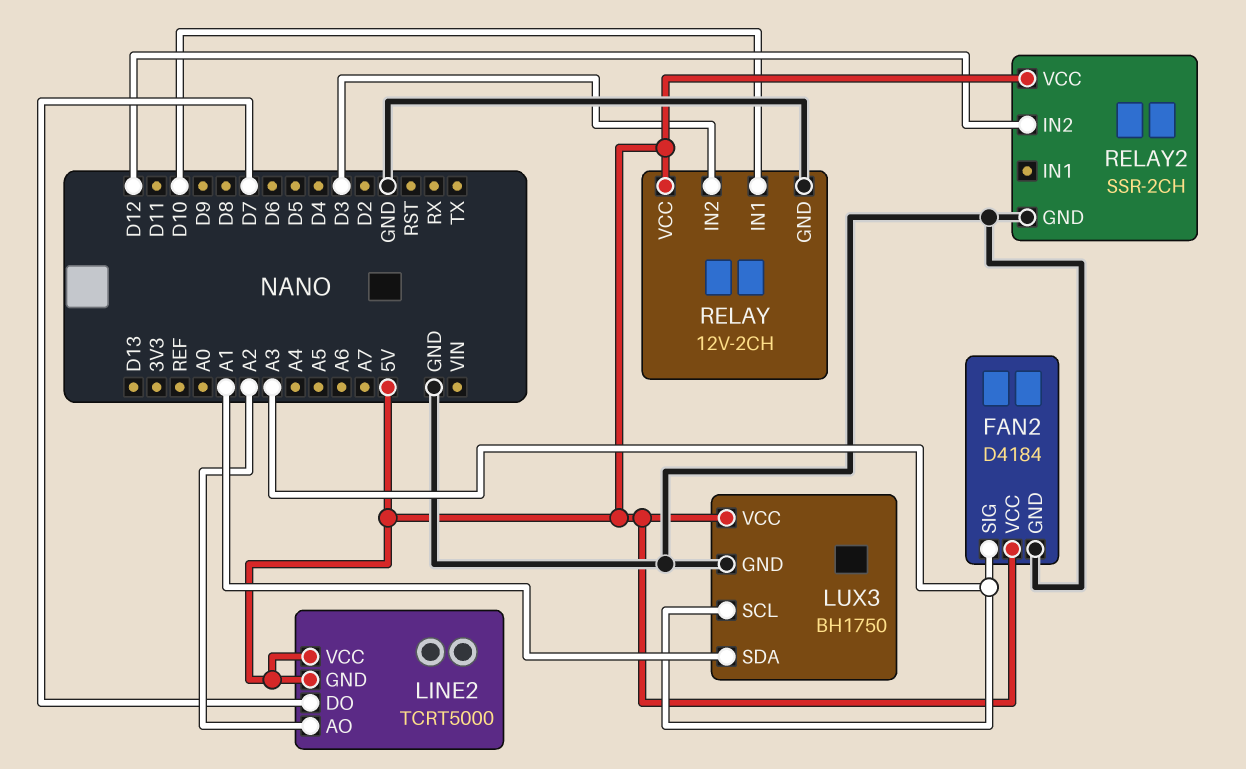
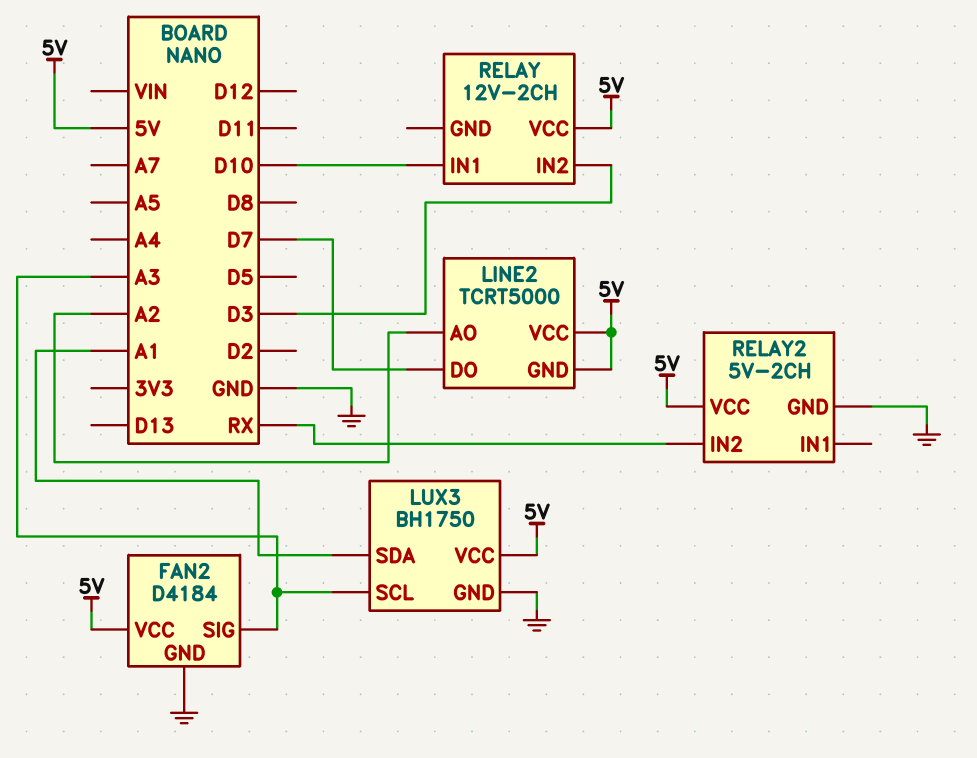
RELAY pin GND: GND -> none
RELAY2: SSR-2CH -> 5V-2CH
RELAY2 pin IN2: D12 -> RX

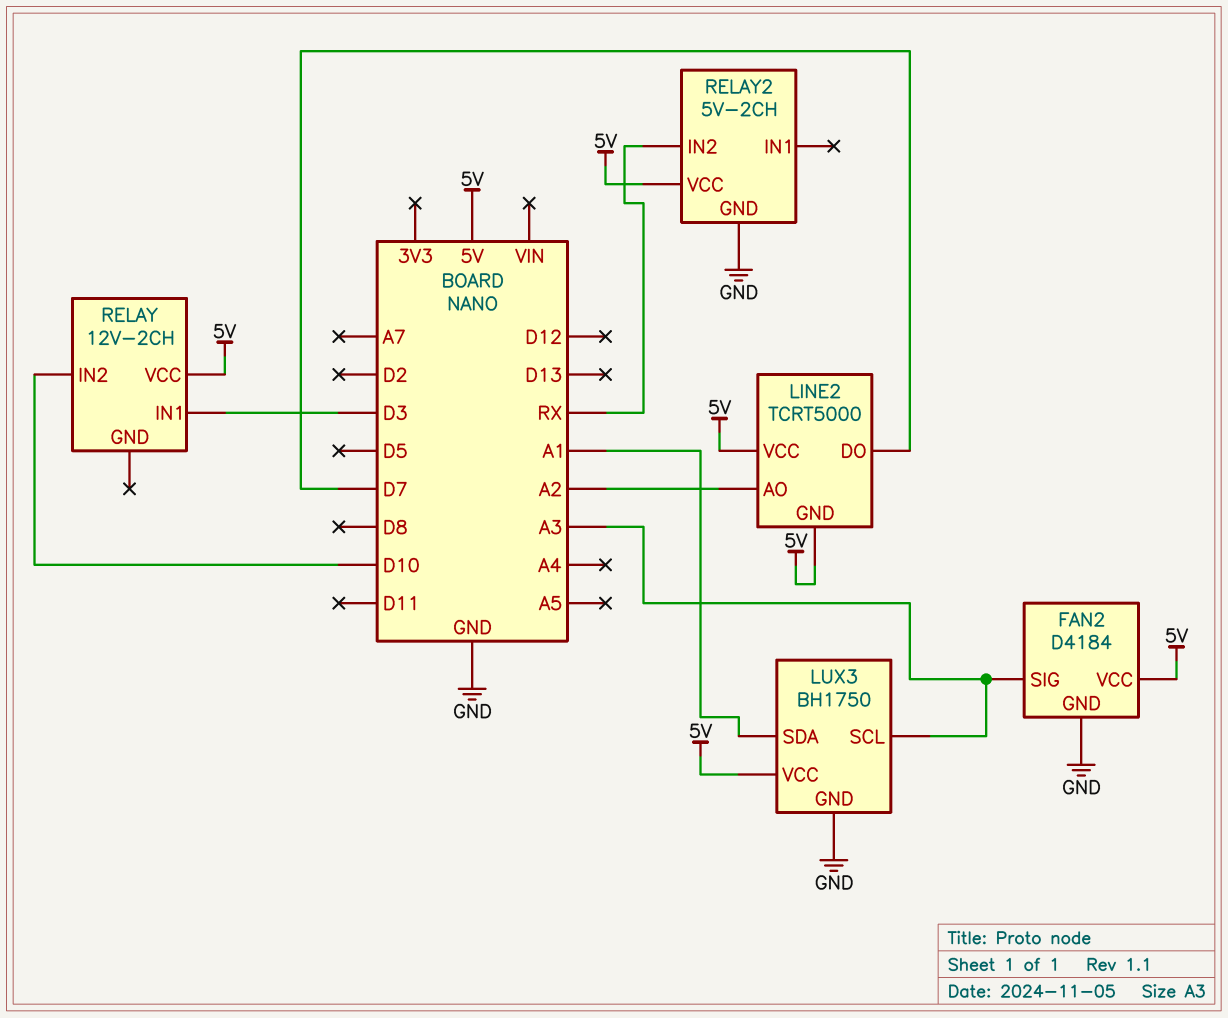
RELAY pin IN1: D10 -> D3
RELAY pin IN2: D3 -> D10

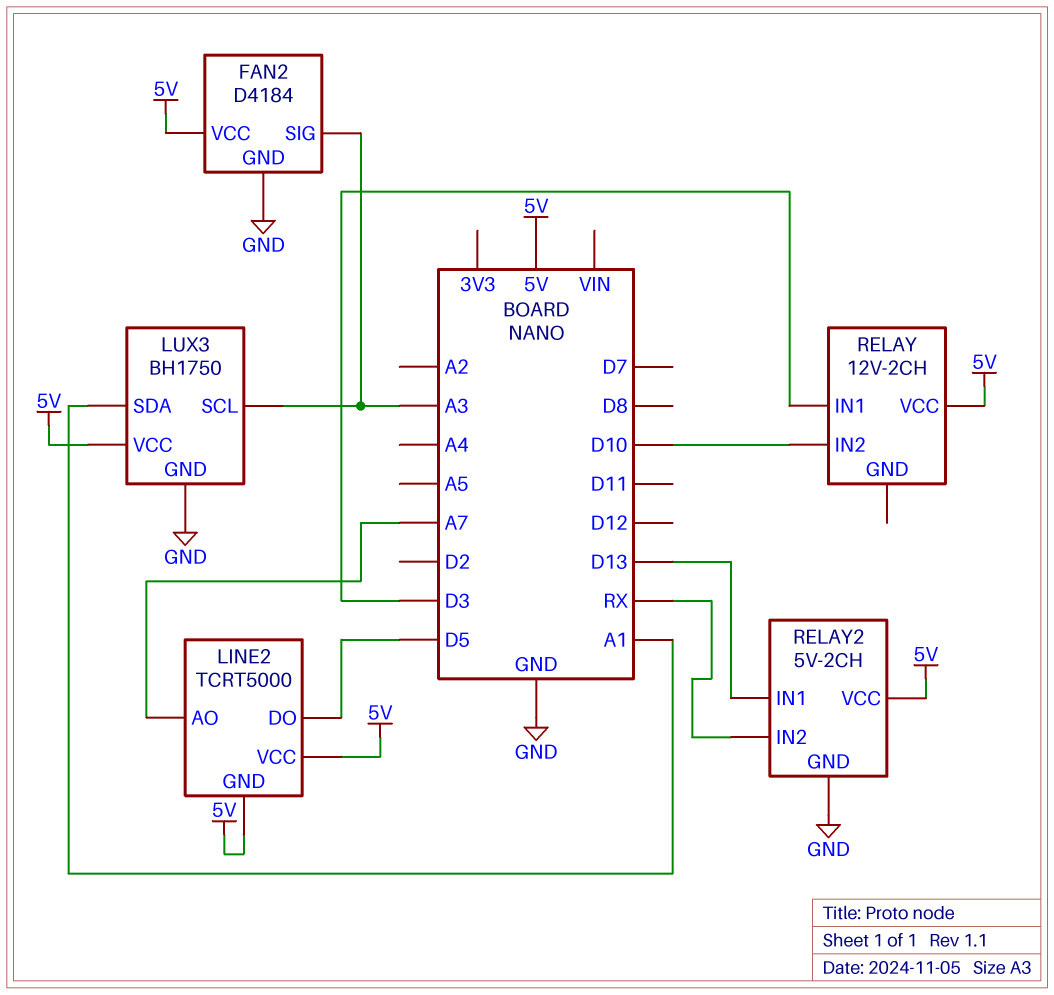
LINE2 pin AO: A2 -> A7
LINE2 pin DO: D7 -> D5
RELAY2 pin IN1: none -> D13

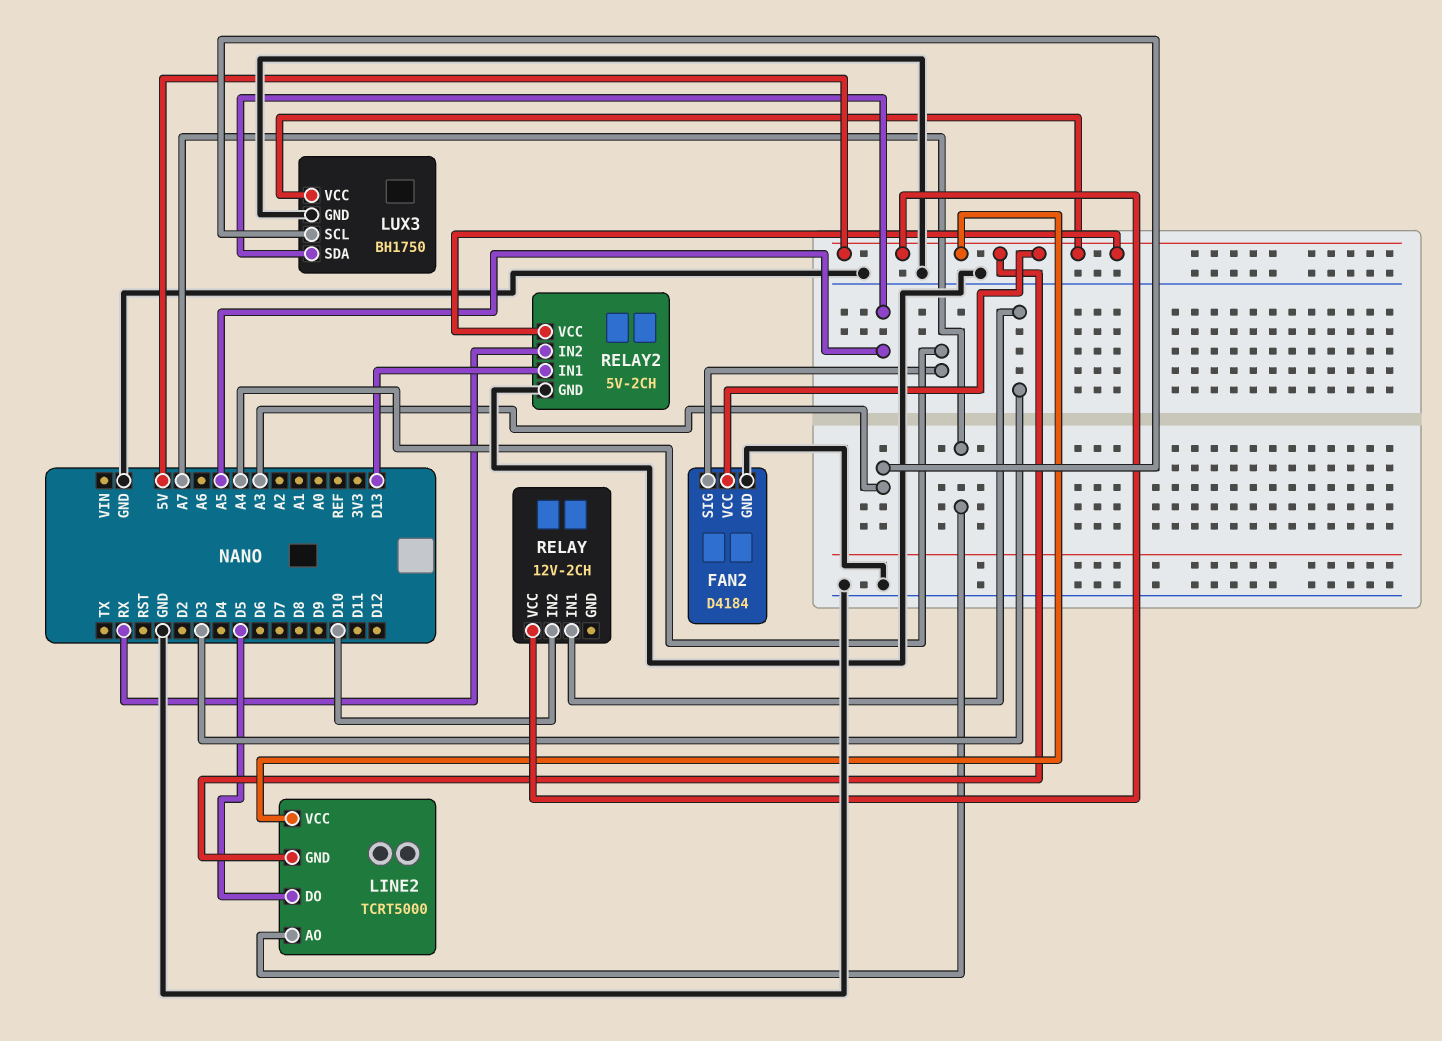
FAN2 pin SIG: A3 -> A4
LUX3 pin SDA: A1 -> A5

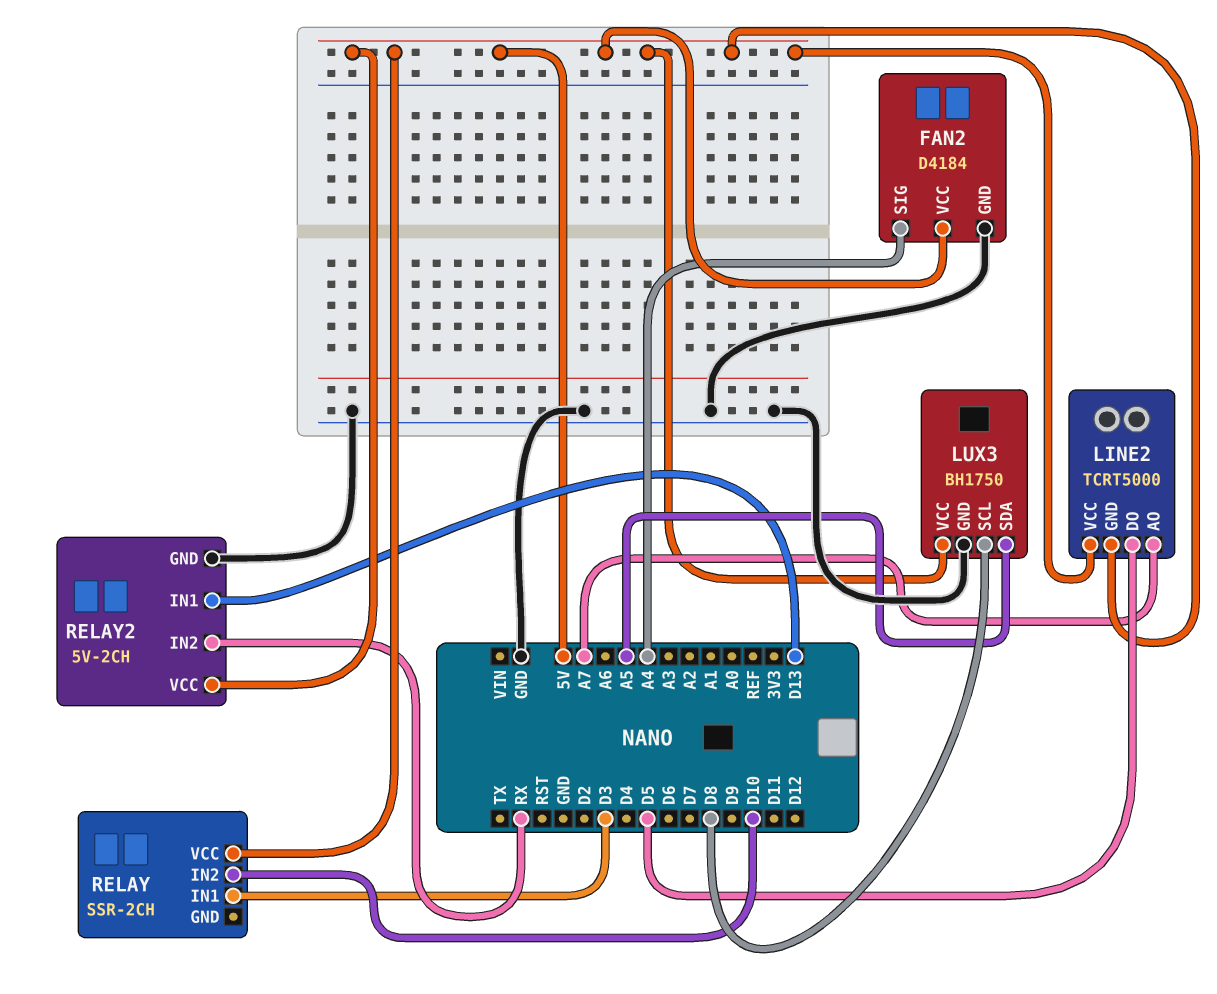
LUX3 pin SCL: A3 -> D8
RELAY: 12V-2CH -> SSR-2CH

